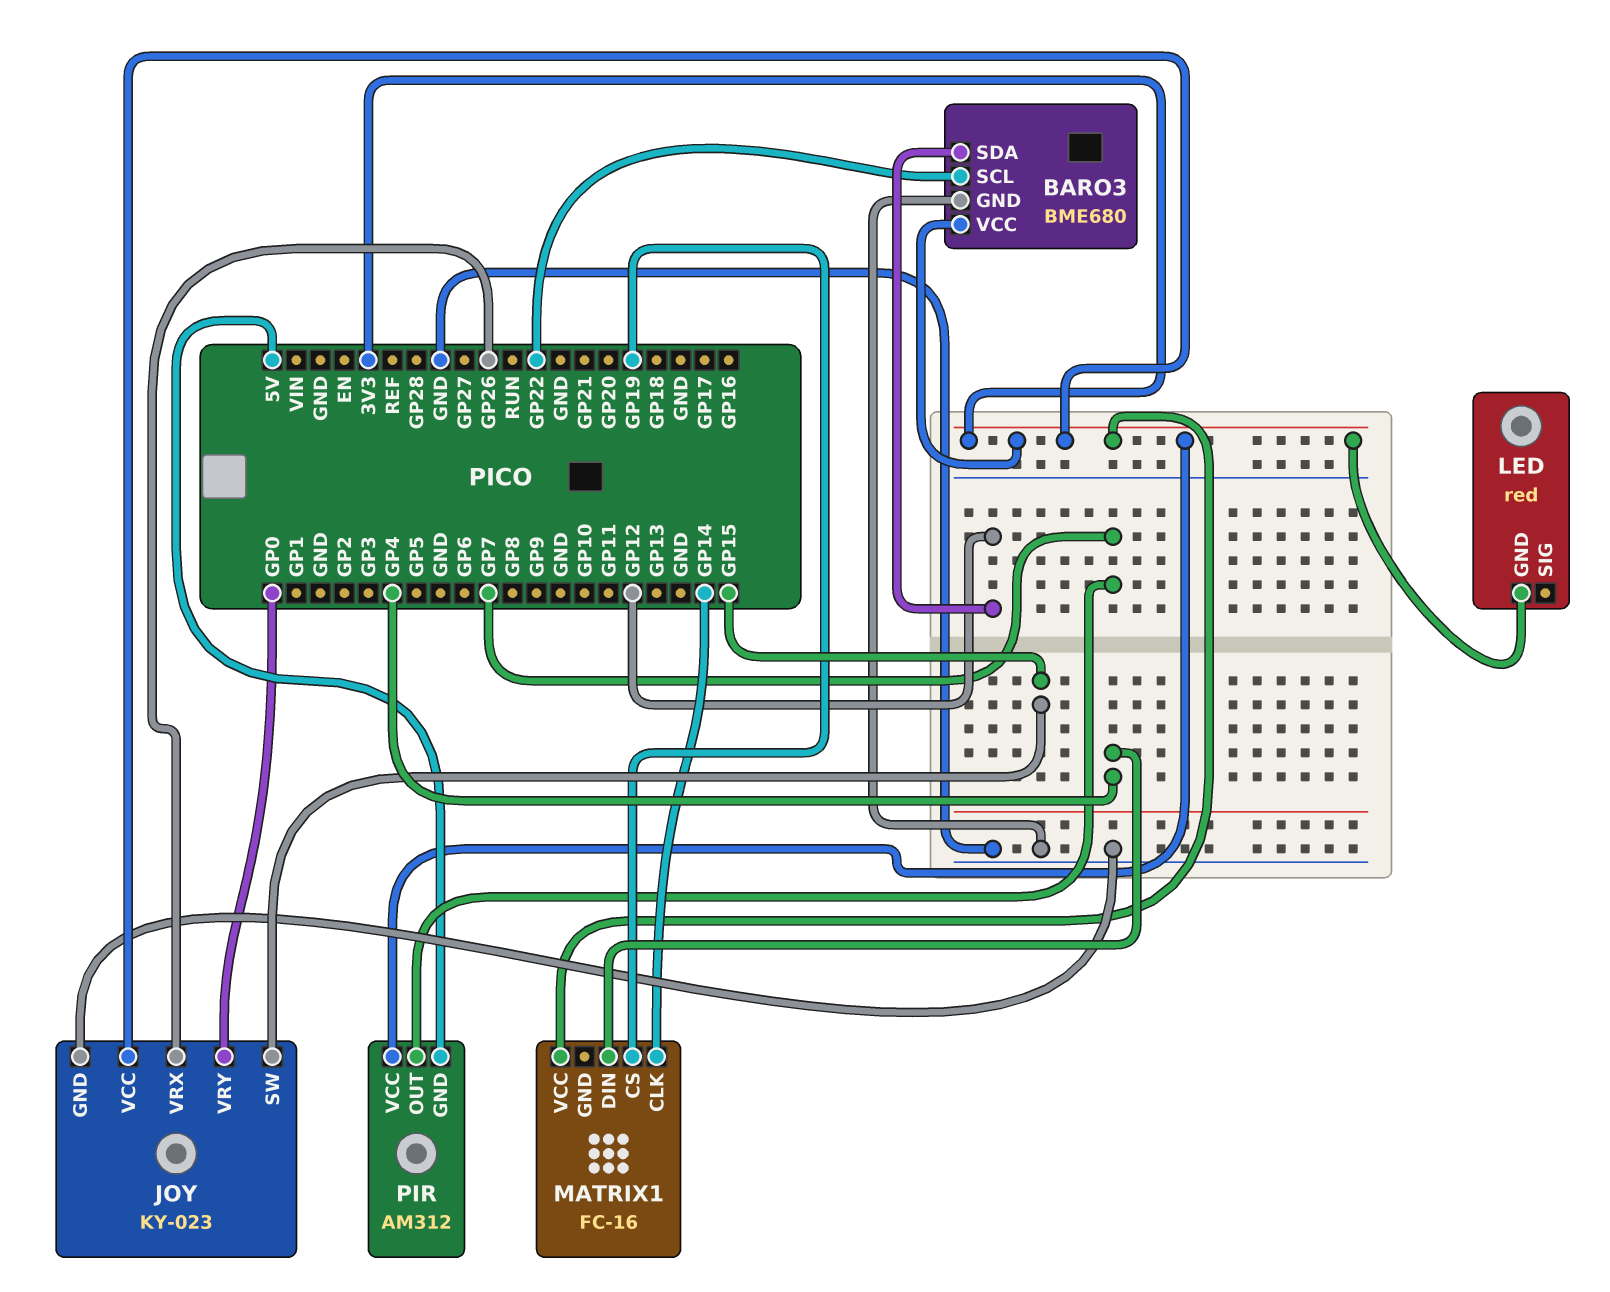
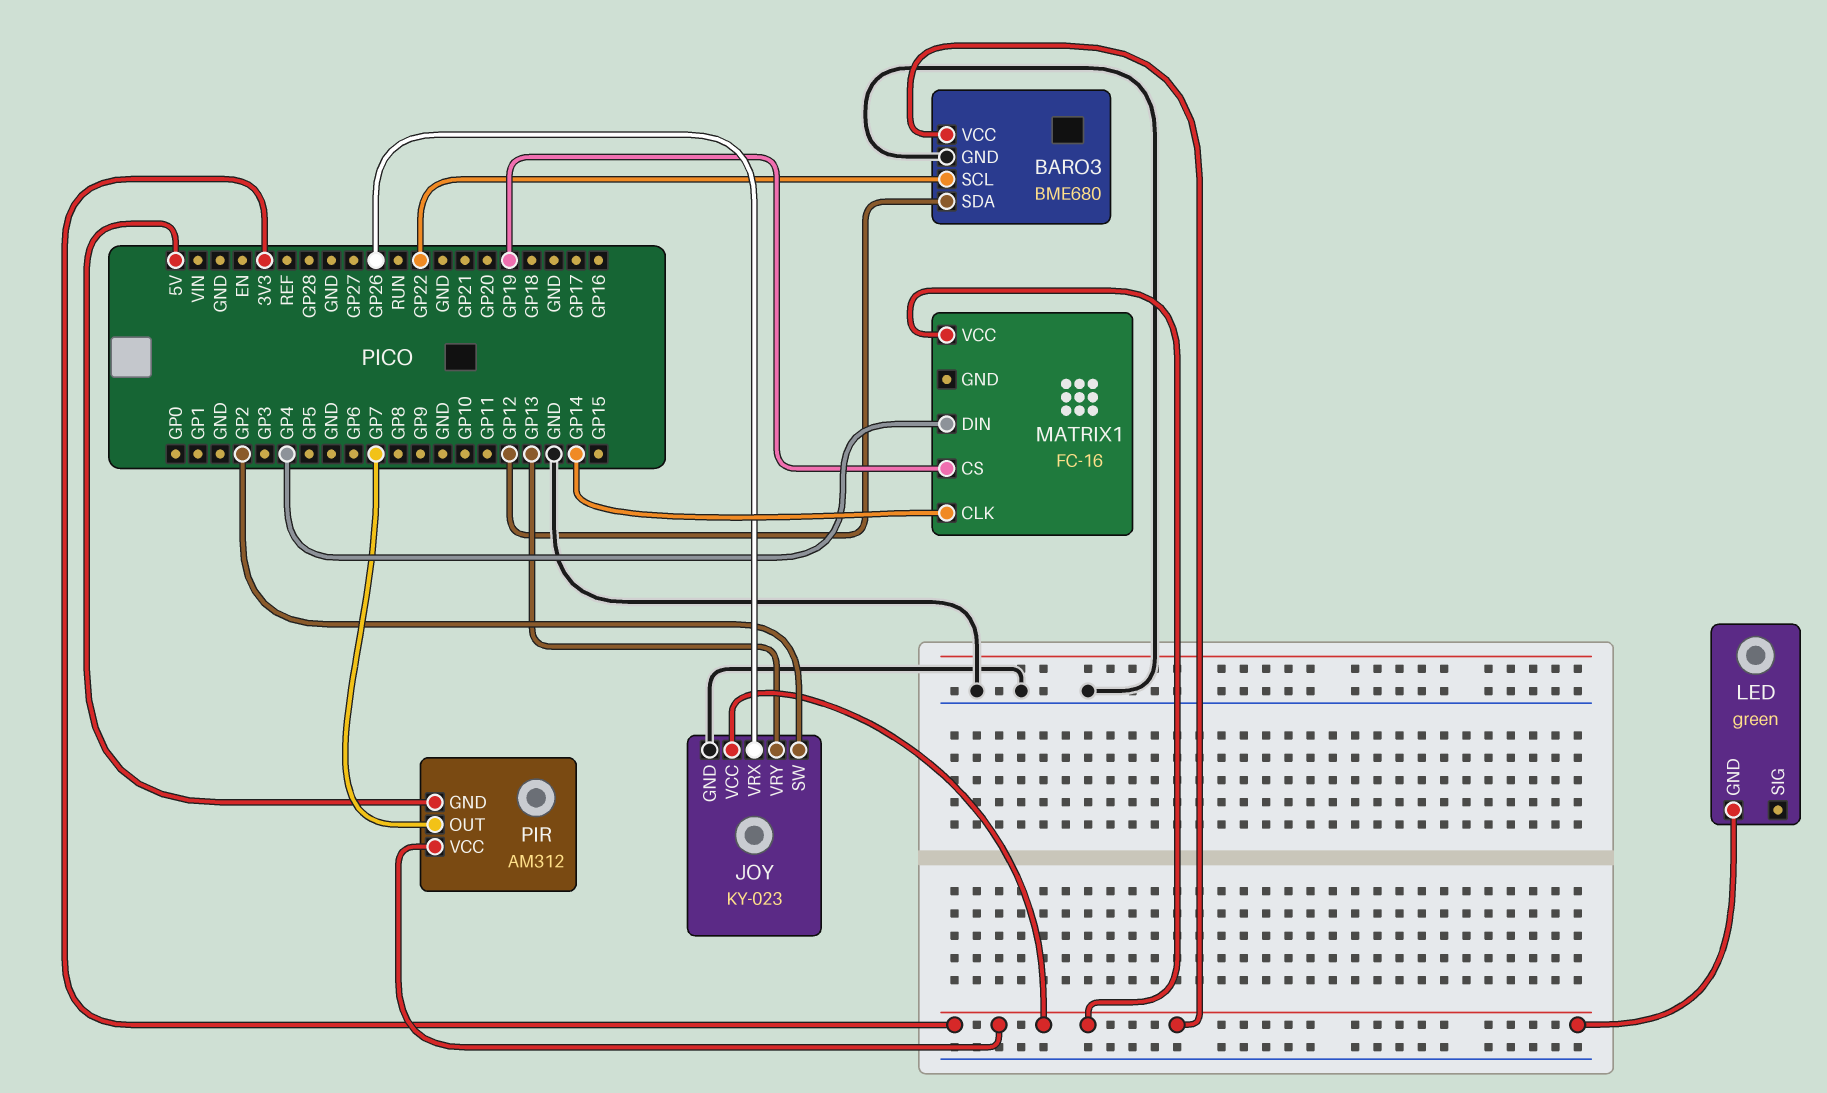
JOY pin SW: GP15 -> GP2
JOY pin VRY: GP0 -> GP13
LED: red -> green

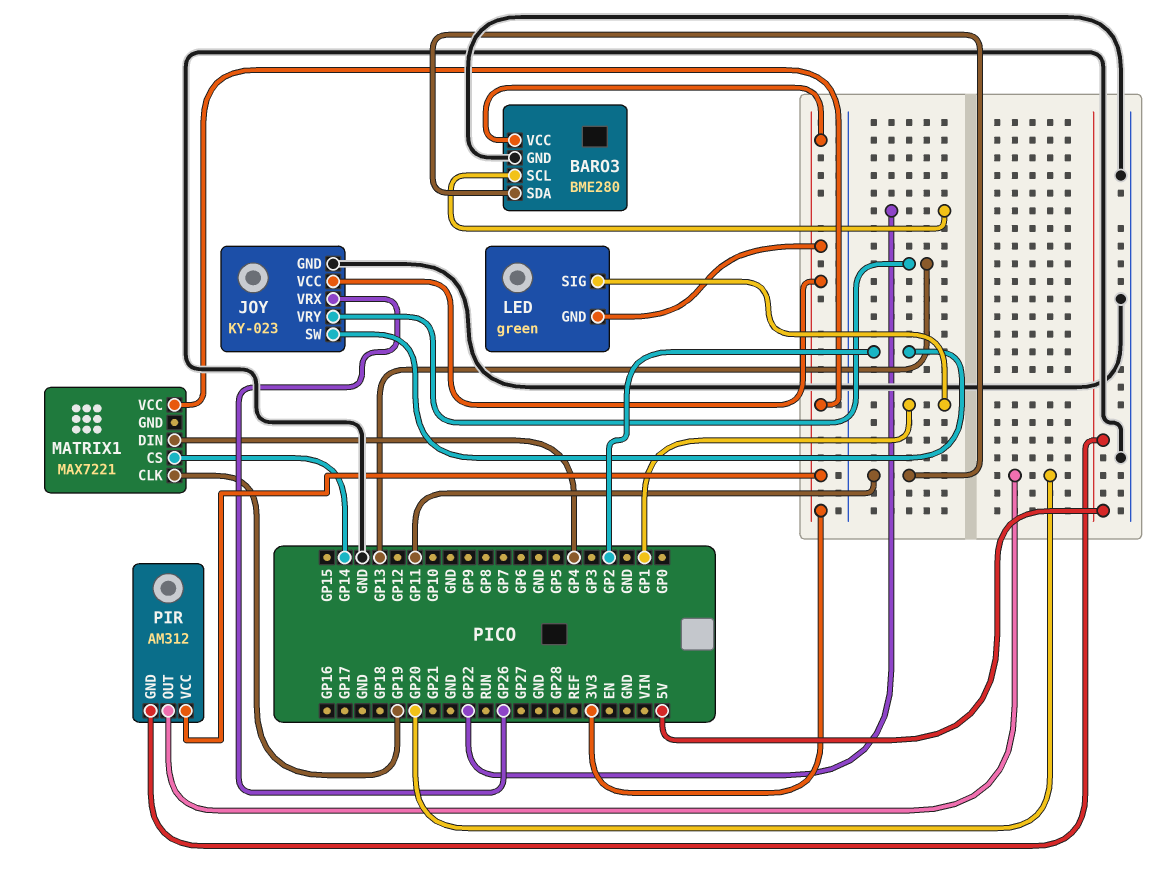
BARO3: BME680 -> BME280
BARO3 pin SDA: GP12 -> GP11
LED pin SIG: none -> GP1
MATRIX1: FC-16 -> MAX7221
MATRIX1 pin CLK: GP14 -> GP19
MATRIX1 pin CS: GP19 -> GP14
PIR pin OUT: GP7 -> GP20

